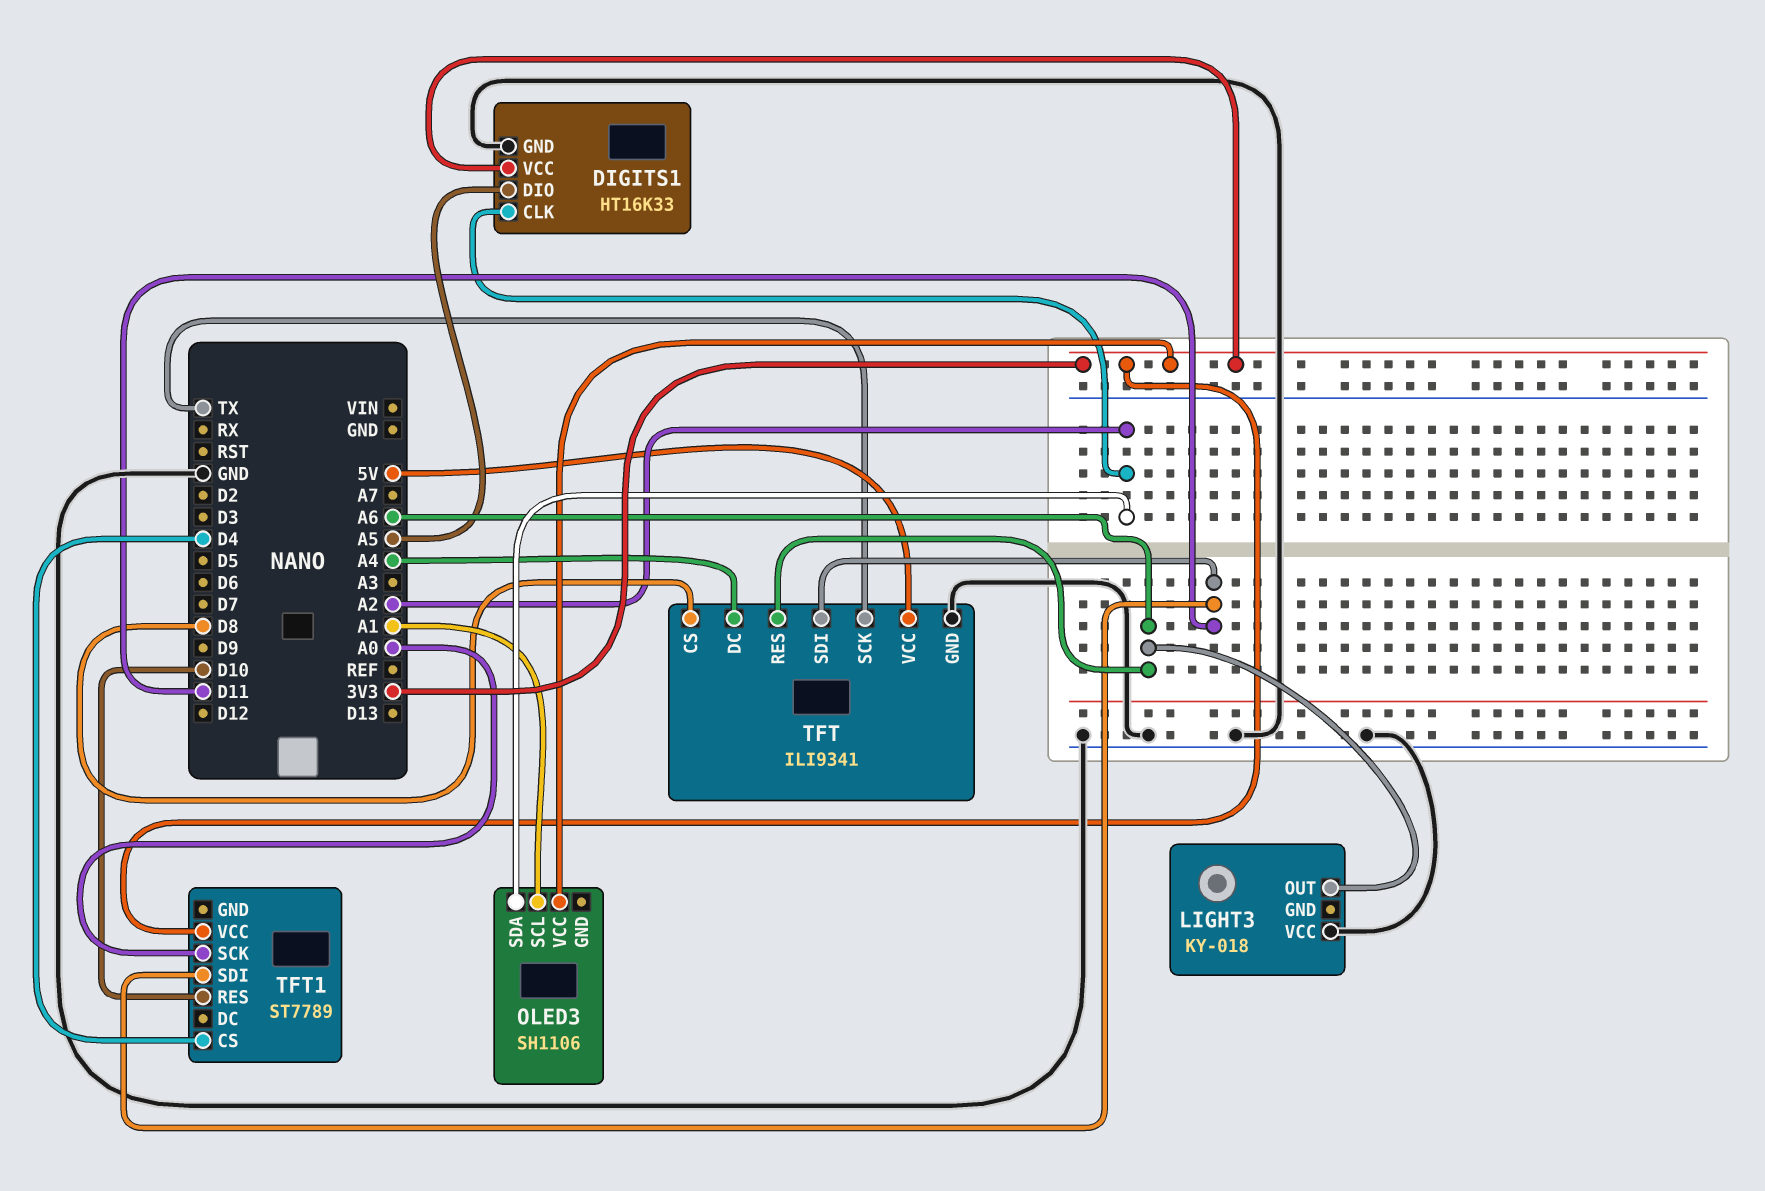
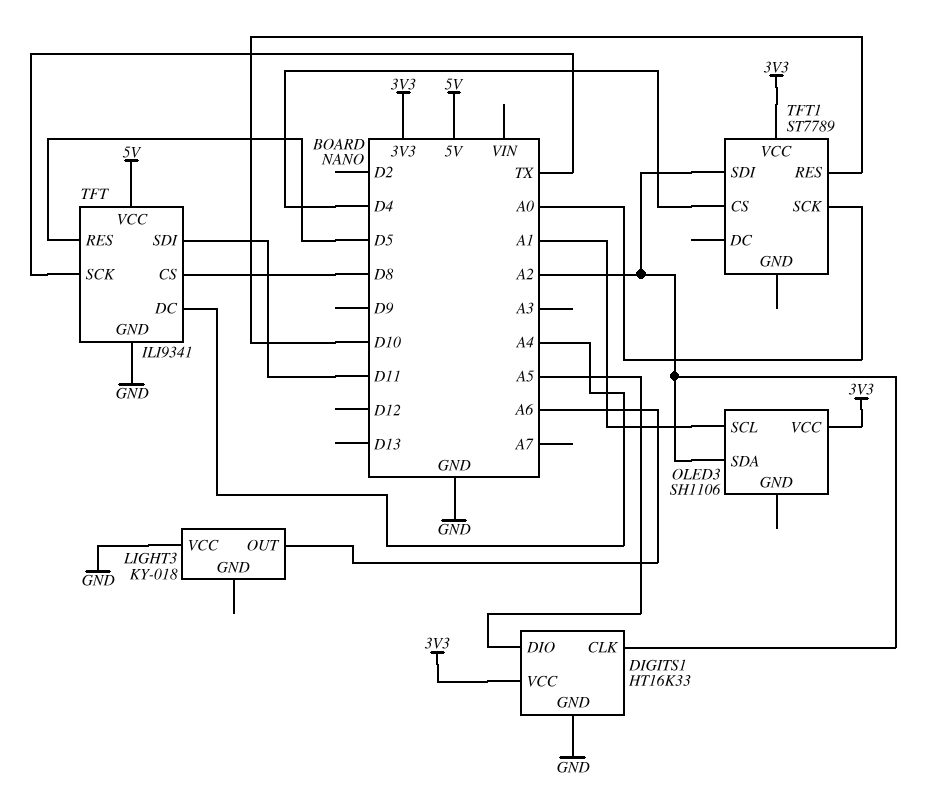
TFT pin RES: A6 -> D5
TFT1 pin SDI: D11 -> A2

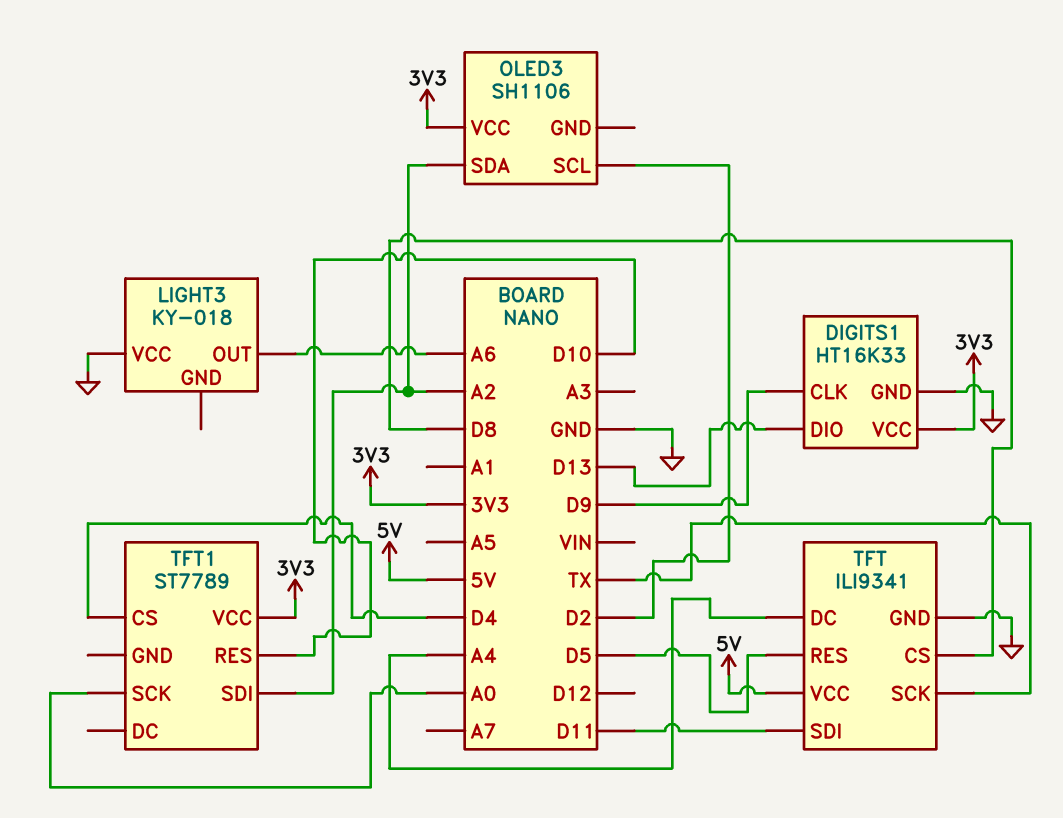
DIGITS1 pin CLK: A2 -> D9
DIGITS1 pin DIO: A5 -> D13
OLED3 pin SCL: A1 -> D2

